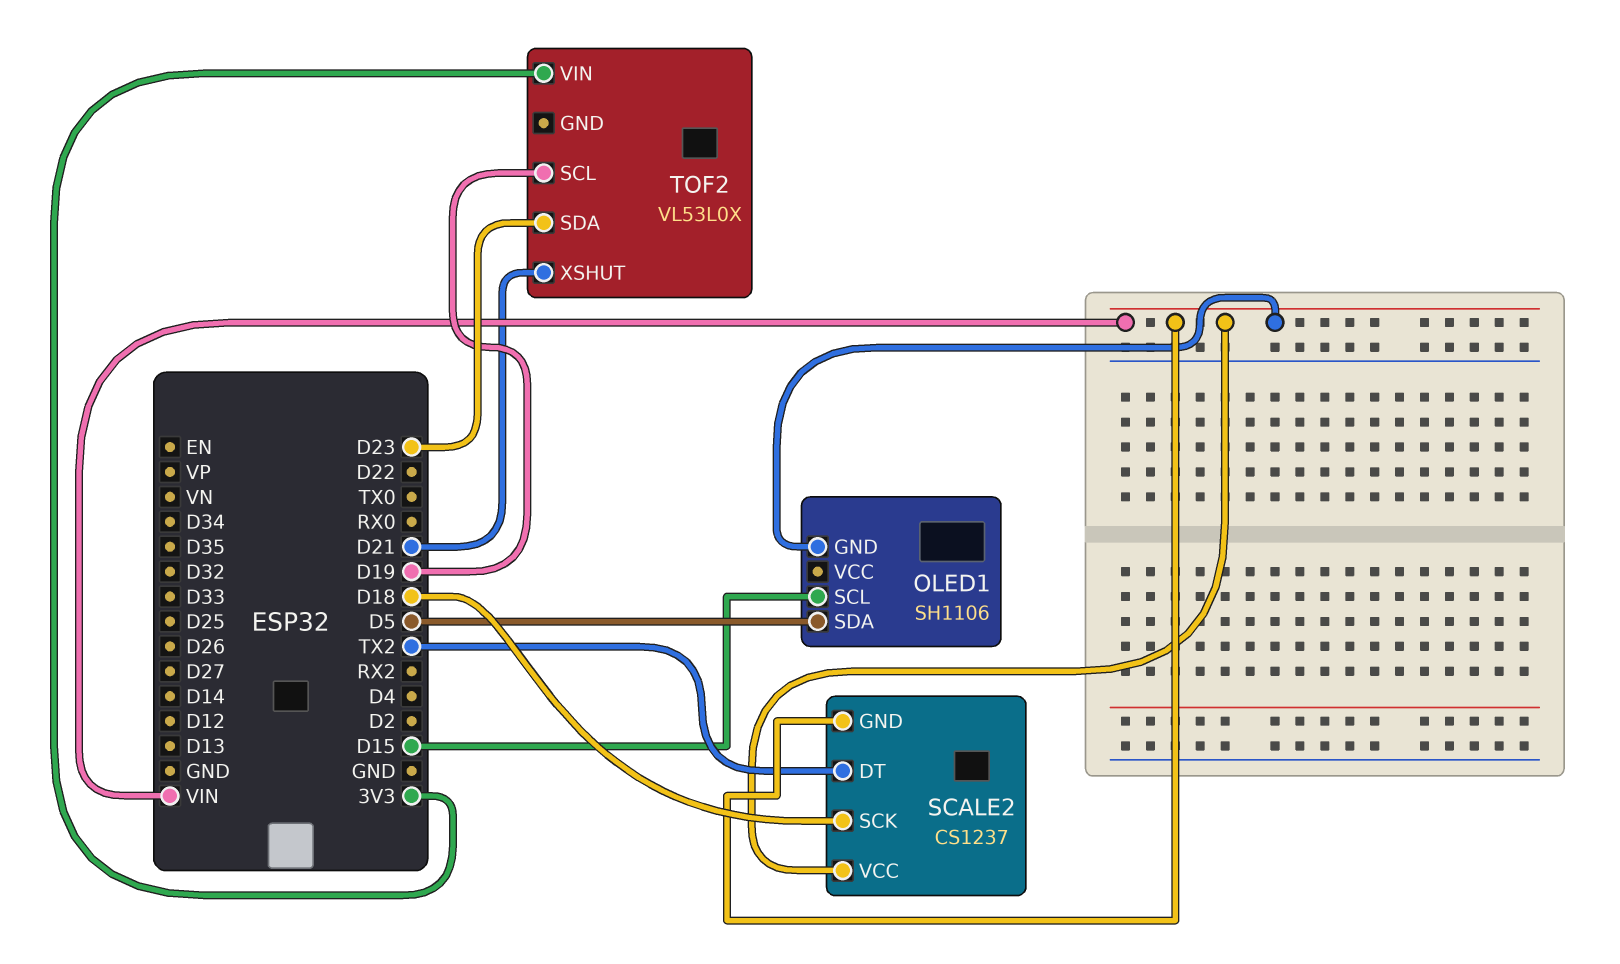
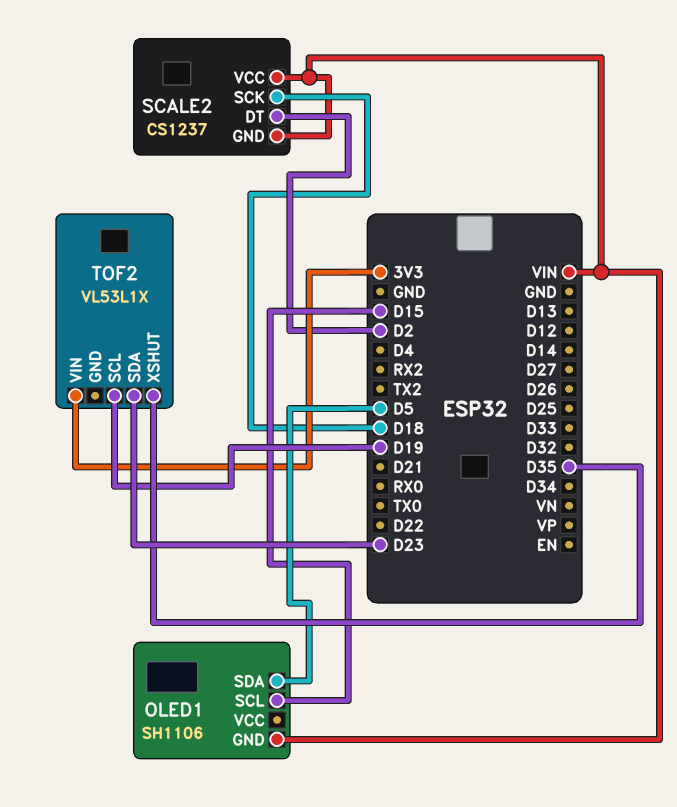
SCALE2 pin DT: TX2 -> D2
TOF2: VL53L0X -> VL53L1X
TOF2 pin XSHUT: D21 -> D35

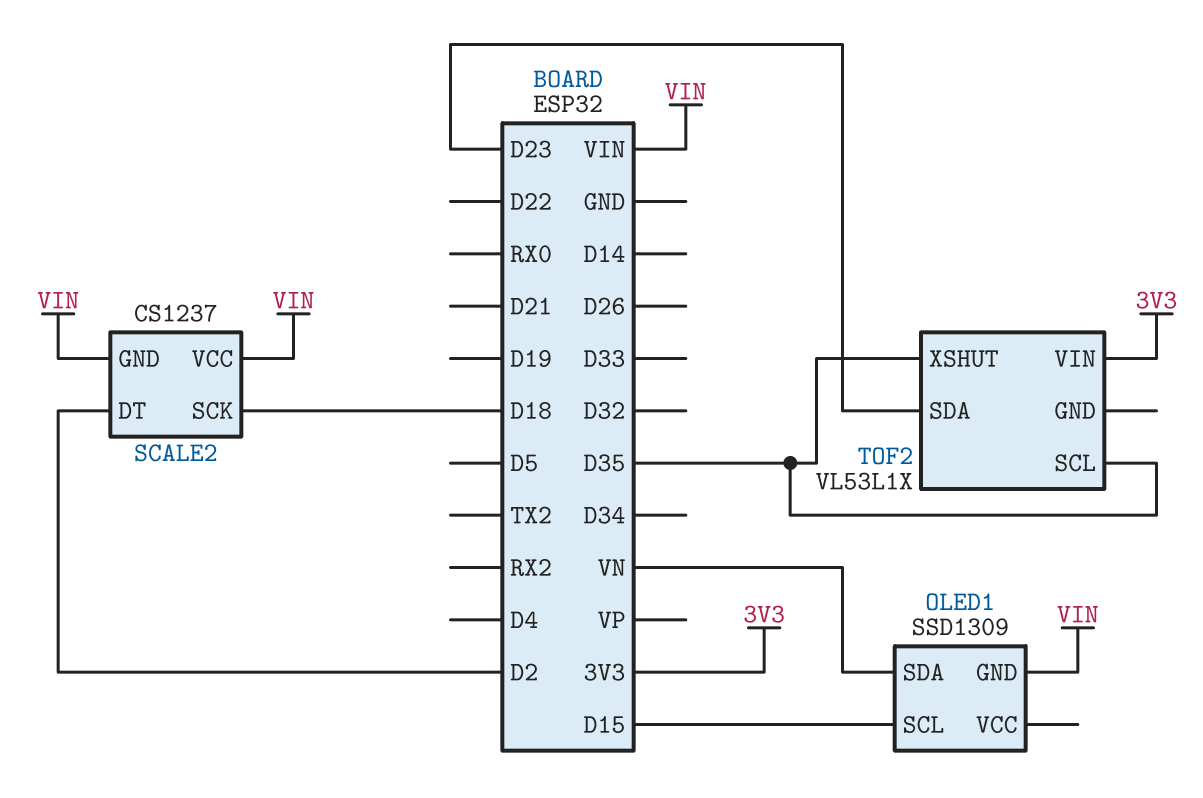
OLED1: SH1106 -> SSD1309
OLED1 pin SDA: D5 -> VN
TOF2 pin SCL: D19 -> D35

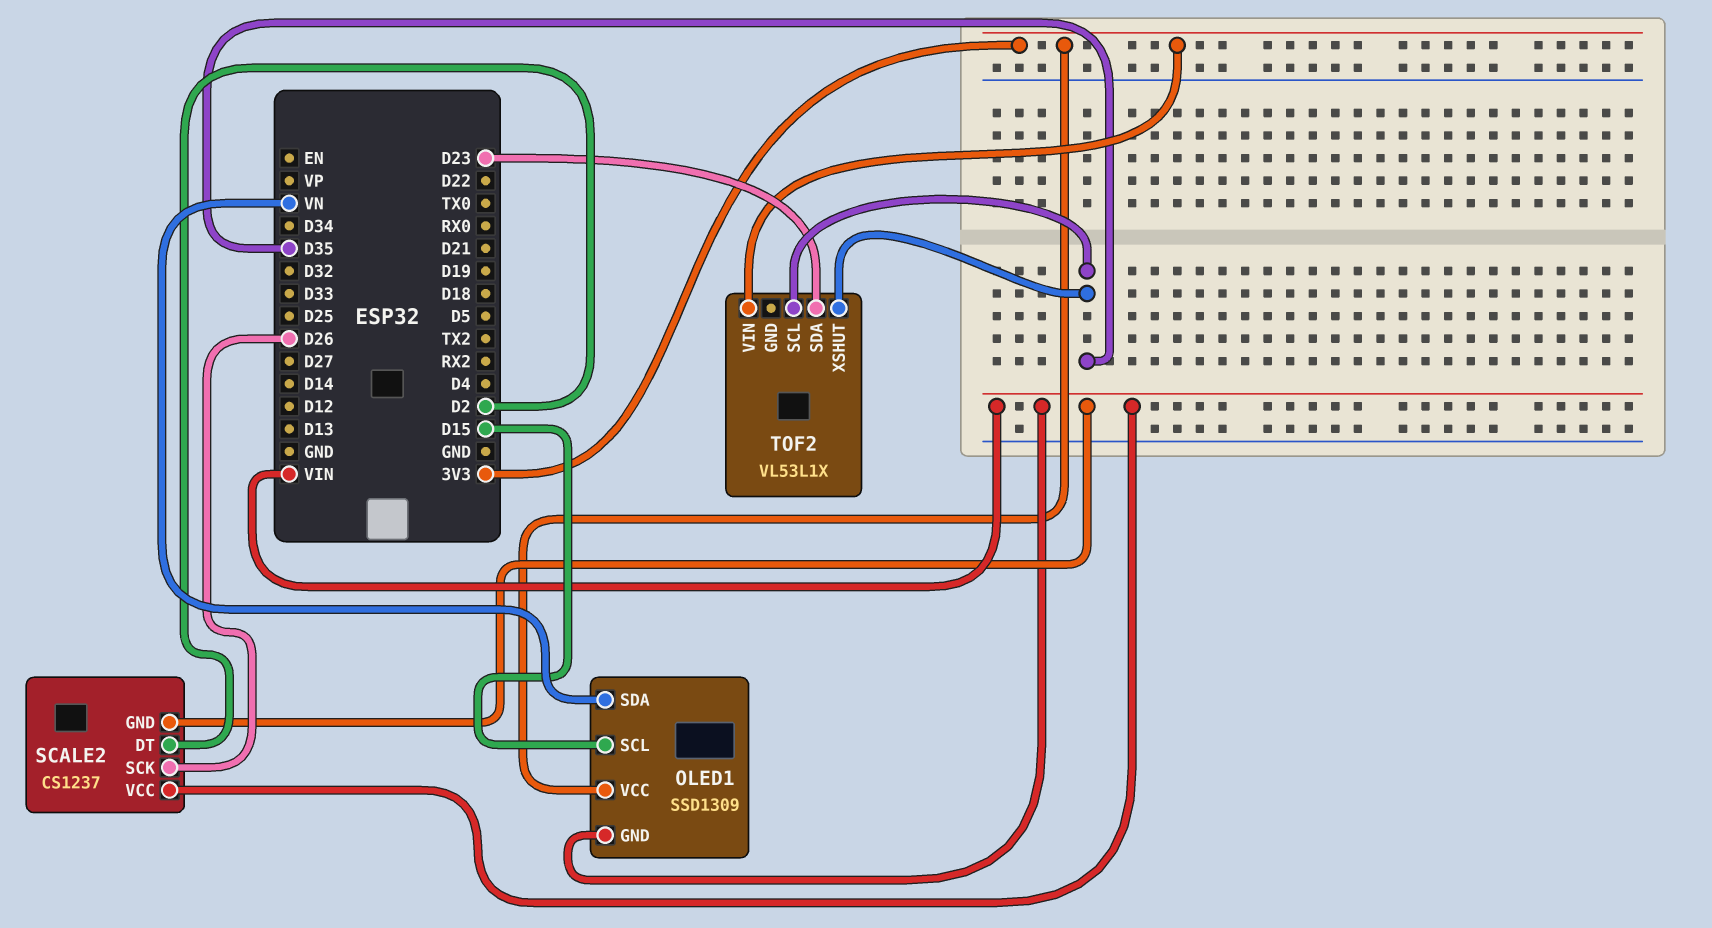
OLED1 pin VCC: none -> 3V3
SCALE2 pin SCK: D18 -> D26

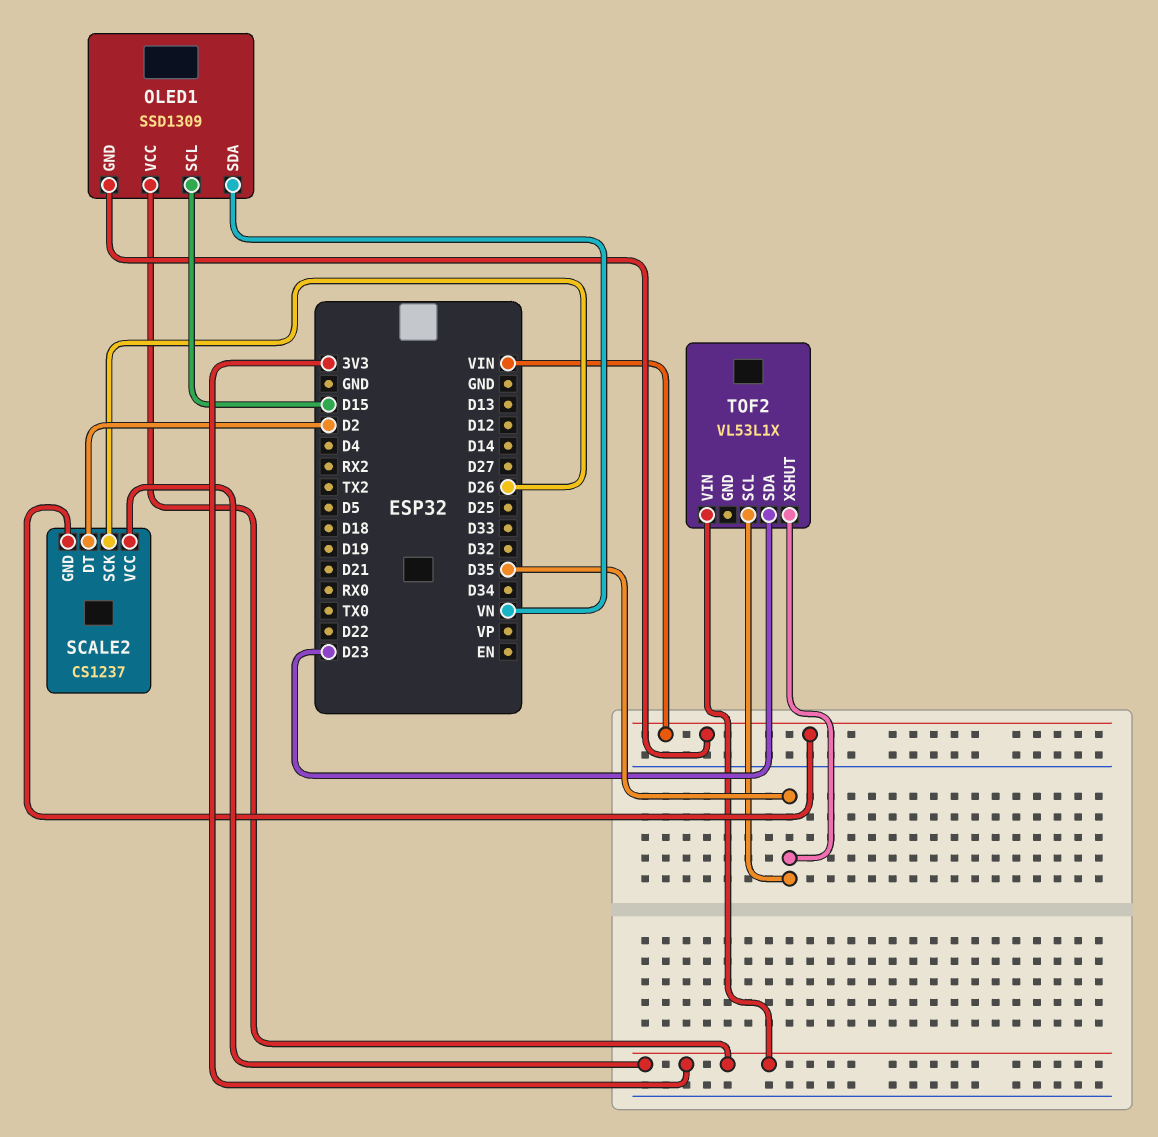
SCALE2 pin VCC: VIN -> 3V3

